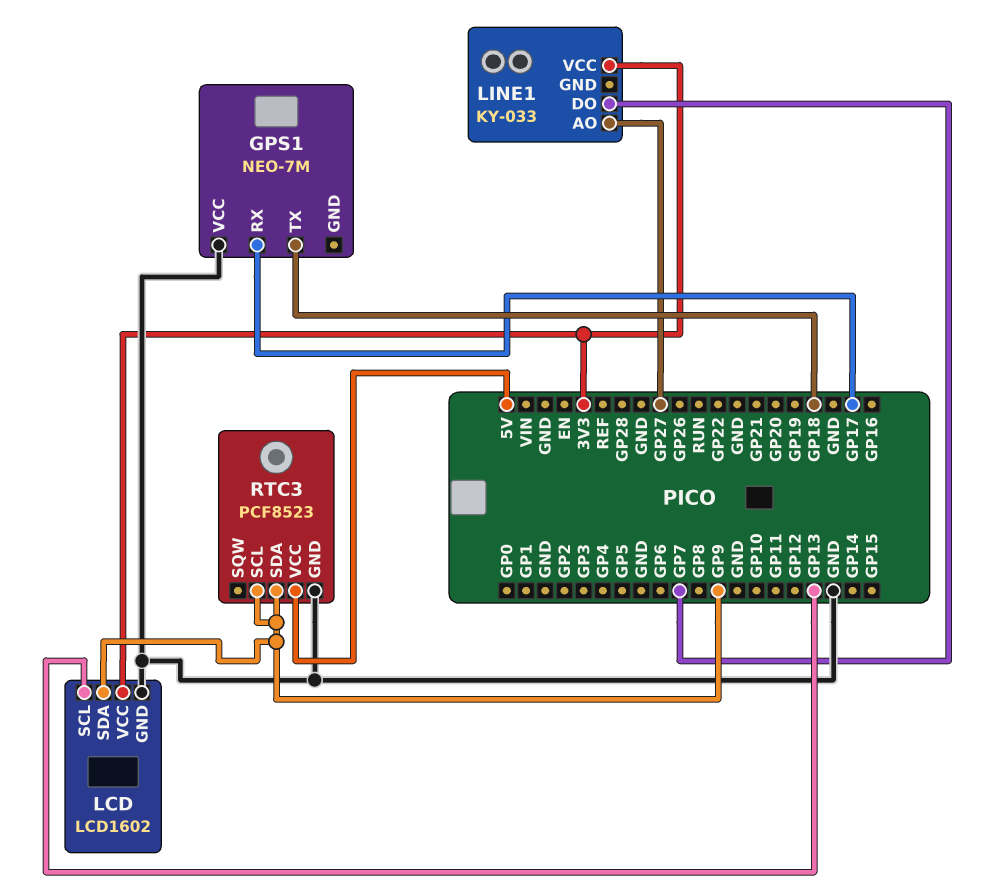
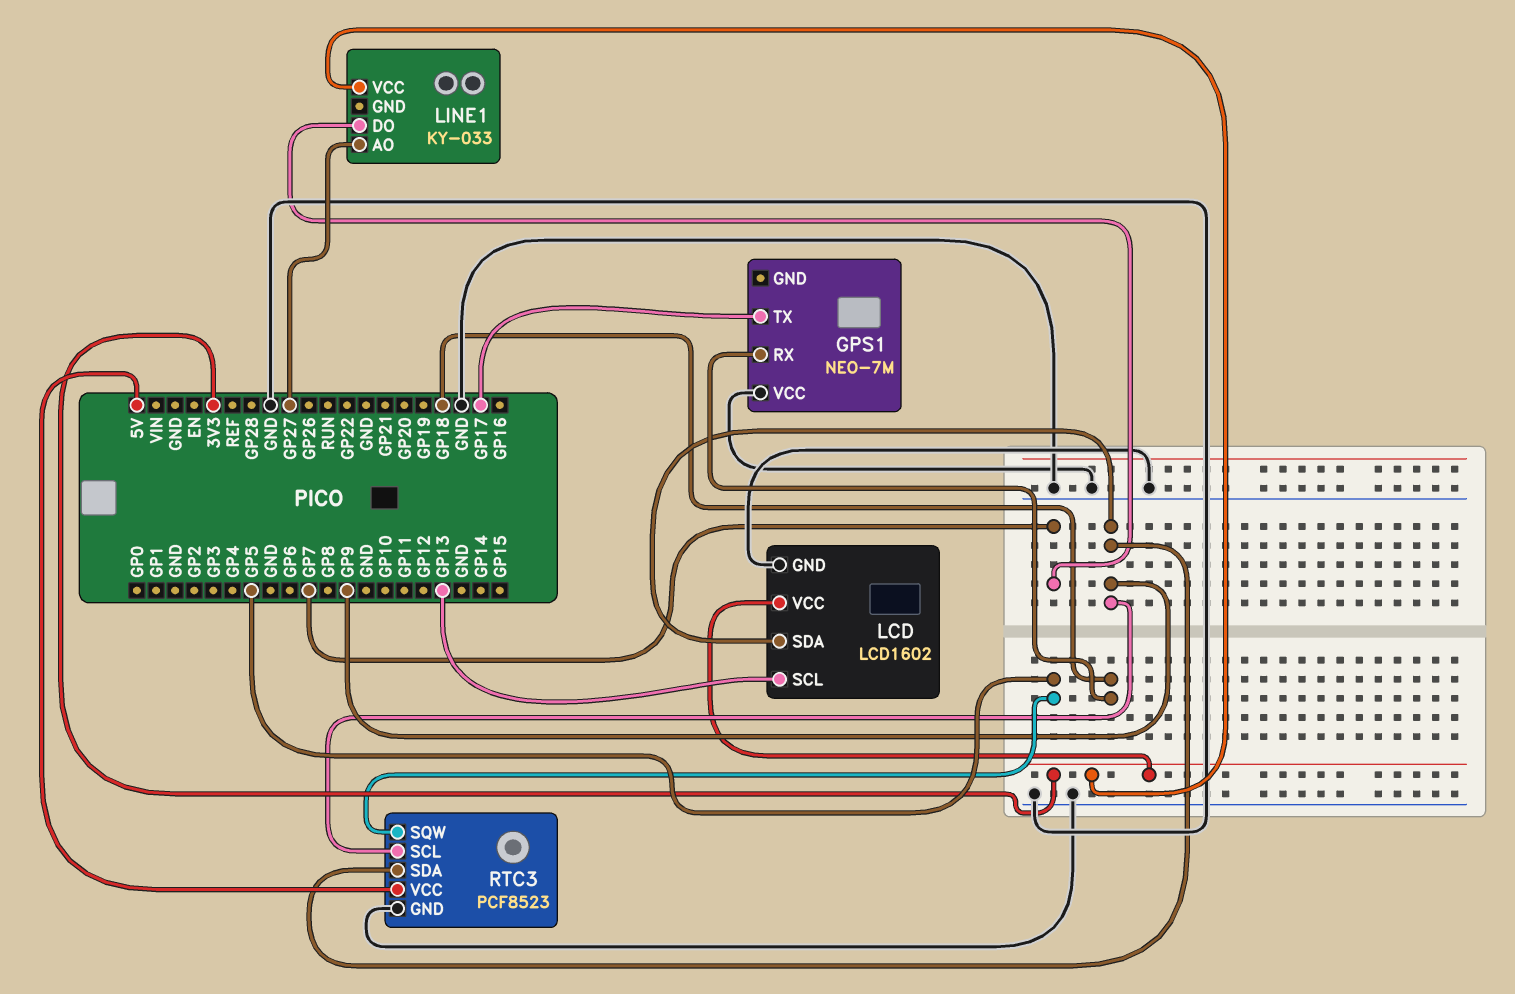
GPS1 pin RX: GP17 -> GP18
GPS1 pin TX: GP18 -> GP17
RTC3 pin SQW: none -> GP5

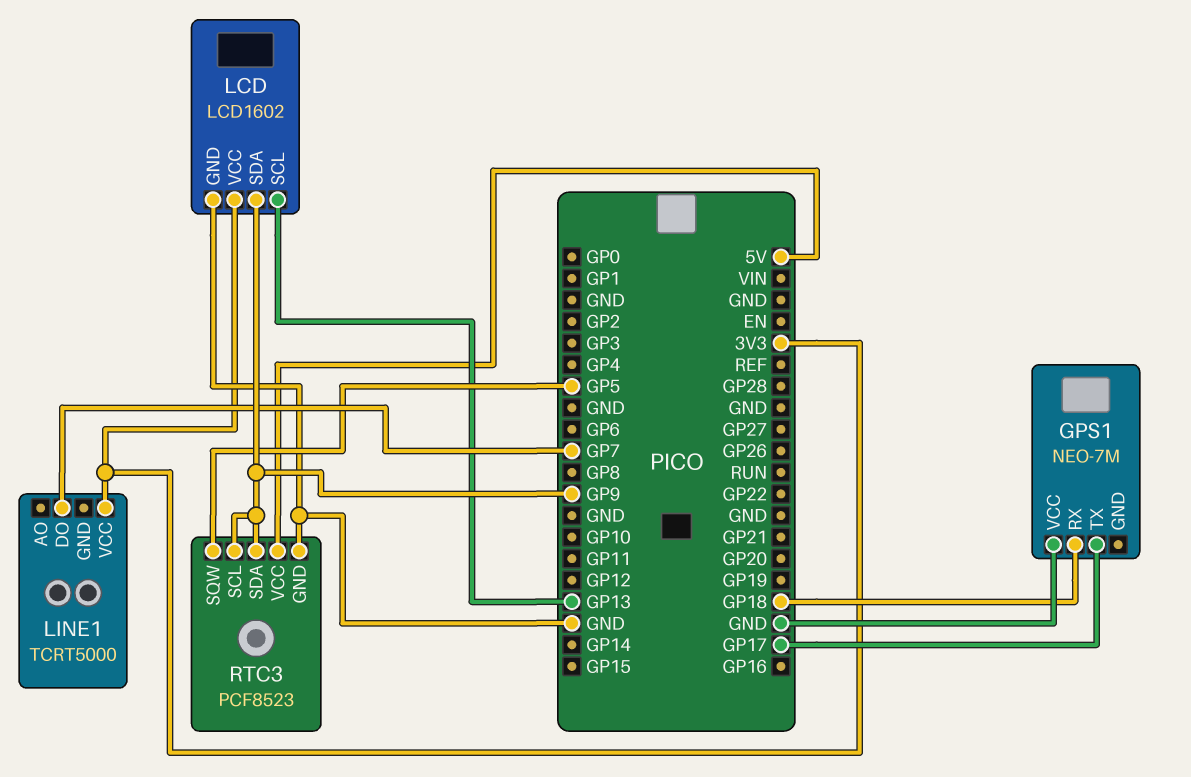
LINE1: KY-033 -> TCRT5000
LINE1 pin AO: GP27 -> none

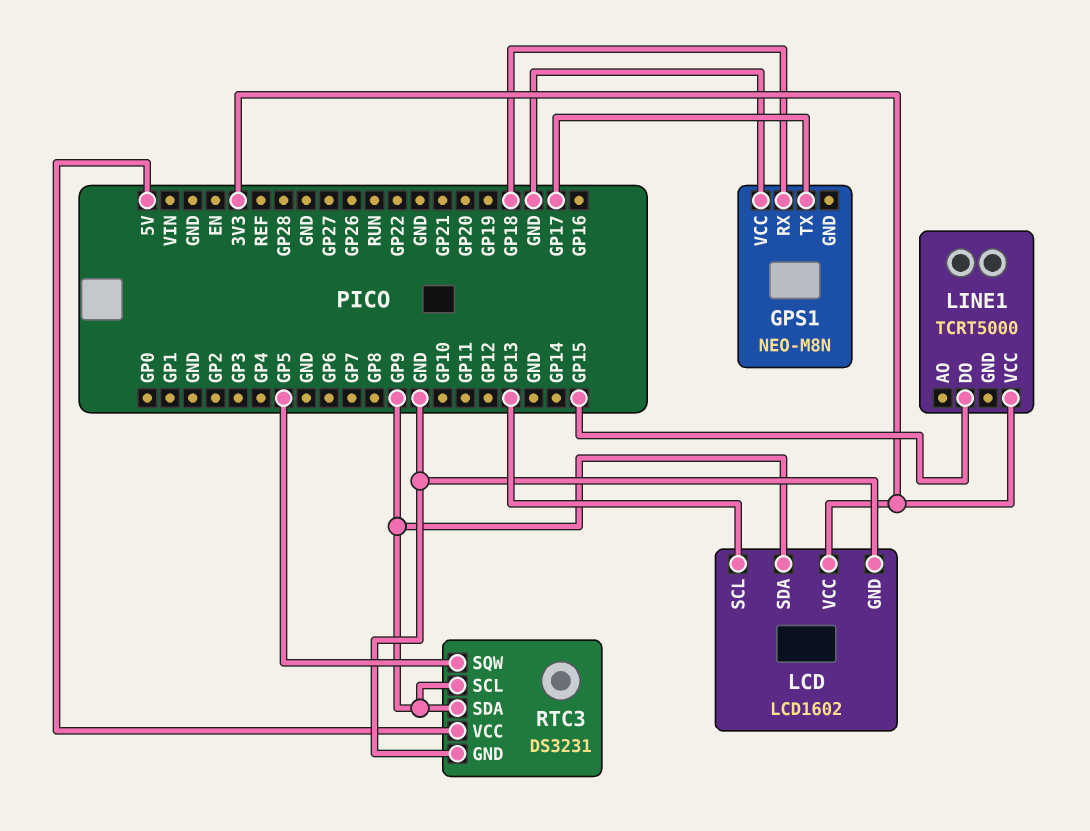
GPS1: NEO-7M -> NEO-M8N
LINE1 pin DO: GP7 -> GP15
RTC3: PCF8523 -> DS3231

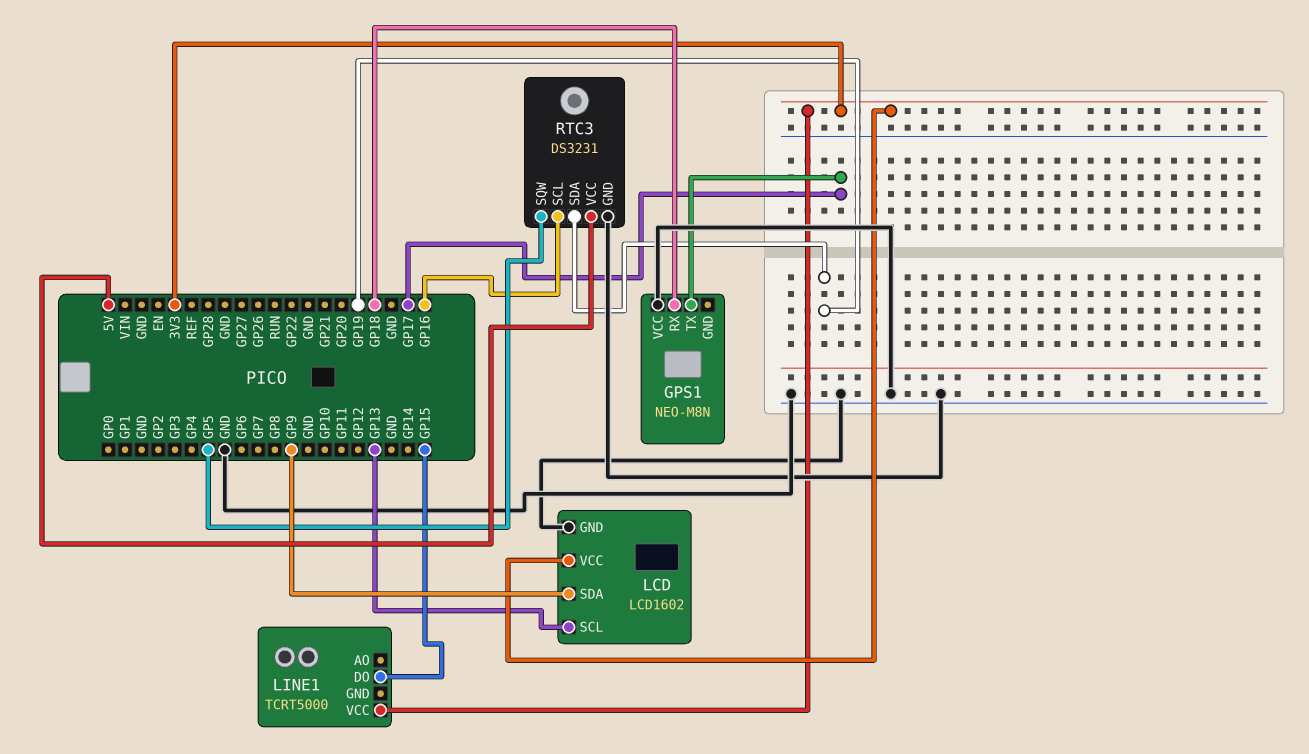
RTC3 pin SCL: GP9 -> GP16
RTC3 pin SDA: GP9 -> GP19

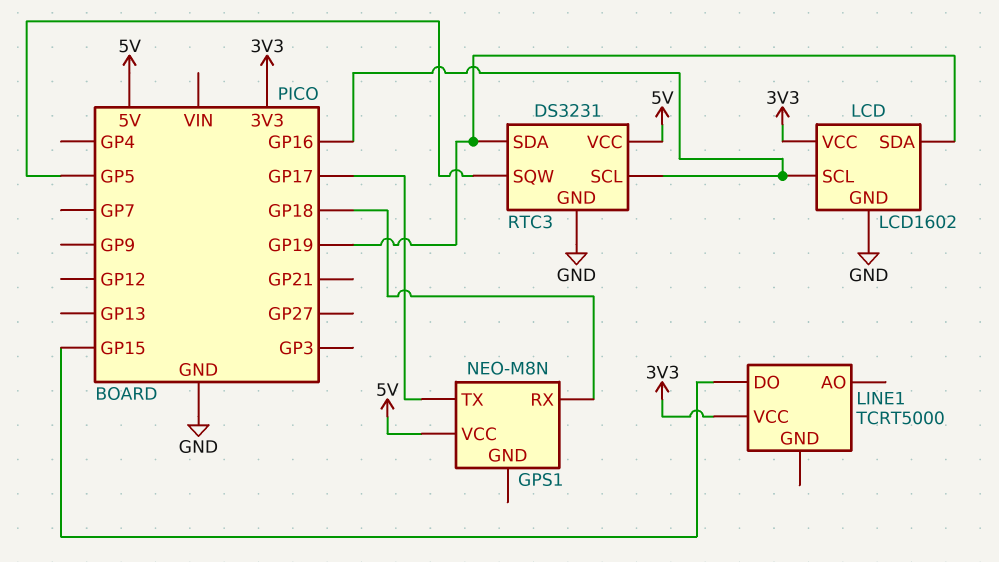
GPS1 pin VCC: GND -> 5V
LCD pin SCL: GP13 -> GP16
LCD pin SDA: GP9 -> GP19

